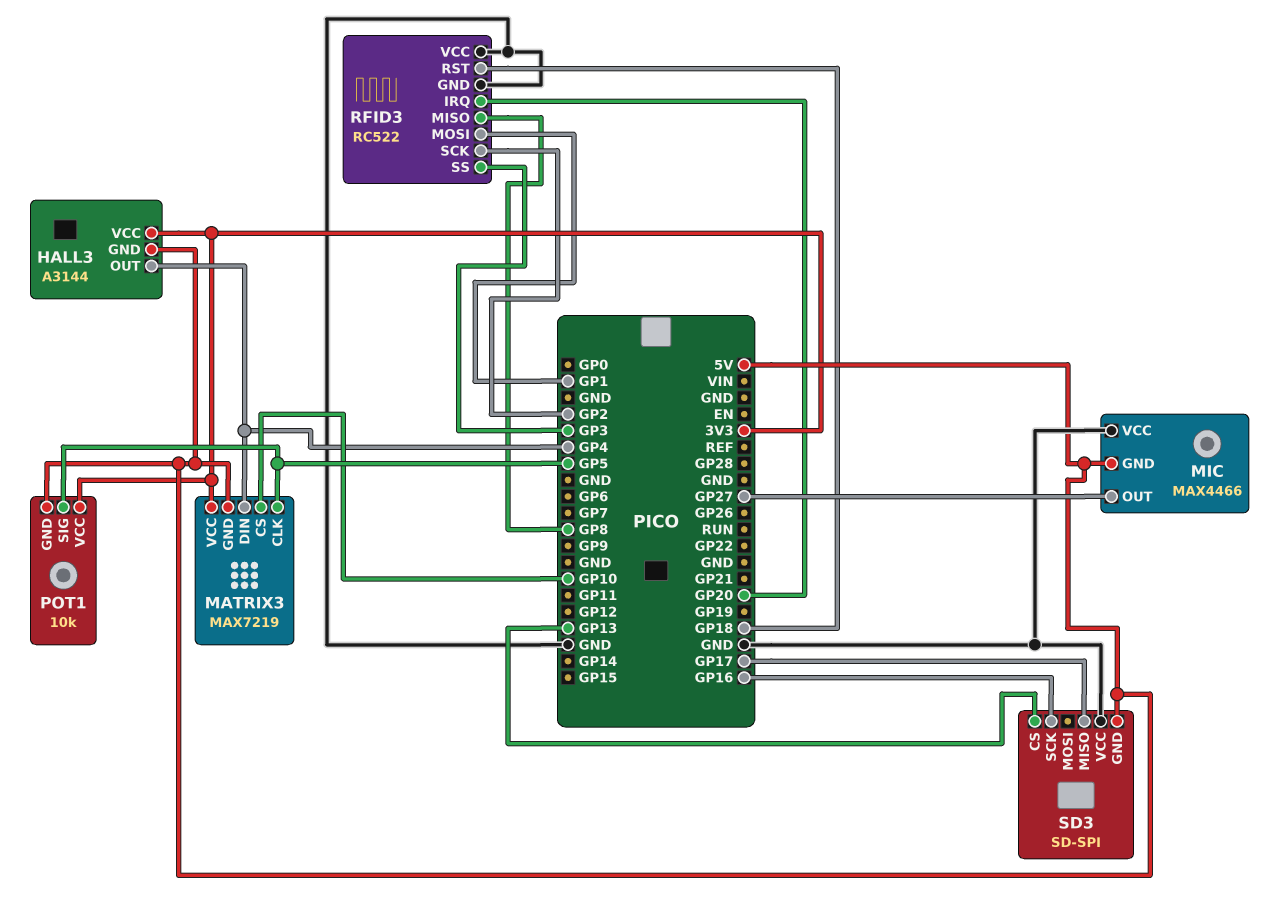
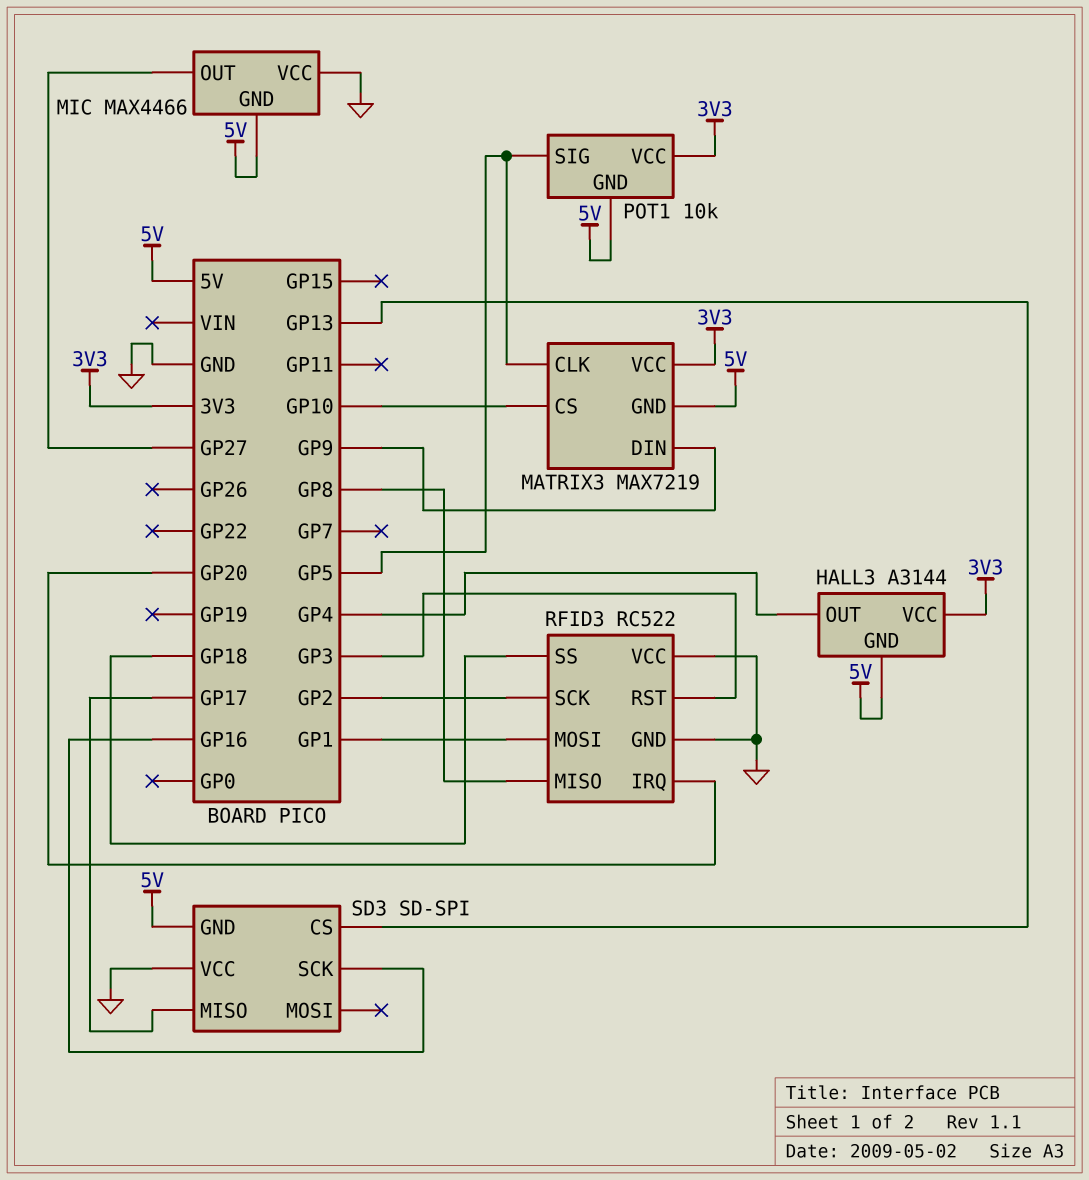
MATRIX3 pin DIN: GP4 -> GP9
RFID3 pin RST: GP18 -> GP3
RFID3 pin SS: GP3 -> GP18

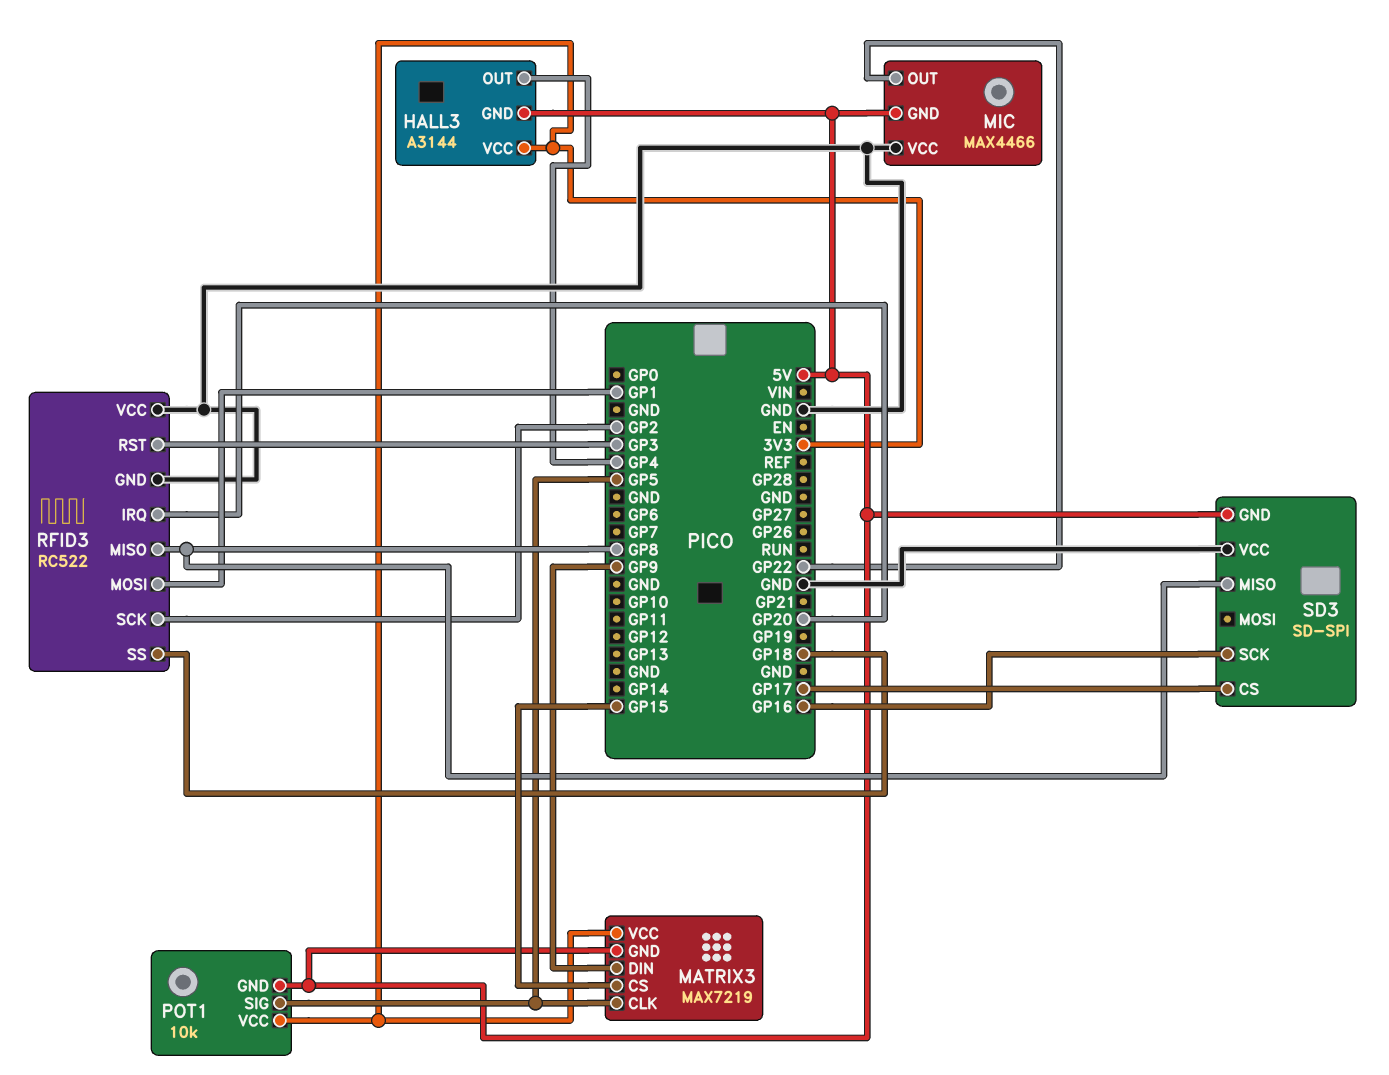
MATRIX3 pin CS: GP10 -> GP15
MIC pin OUT: GP27 -> GP22
SD3 pin CS: GP13 -> GP17
SD3 pin MISO: GP17 -> GP8

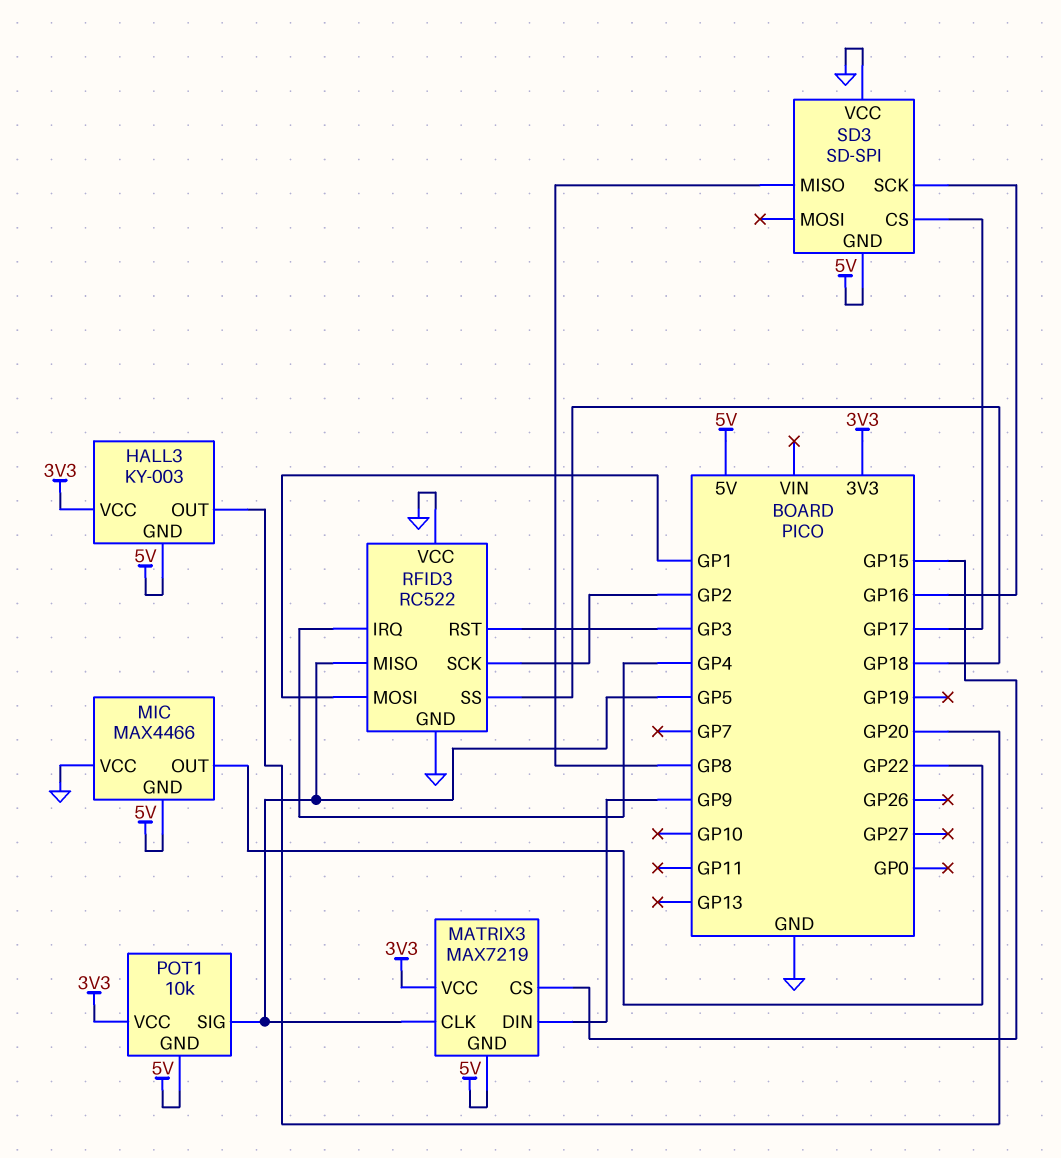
HALL3: A3144 -> KY-003
HALL3 pin OUT: GP4 -> GP20
RFID3 pin IRQ: GP20 -> GP4
RFID3 pin MISO: GP8 -> GP5

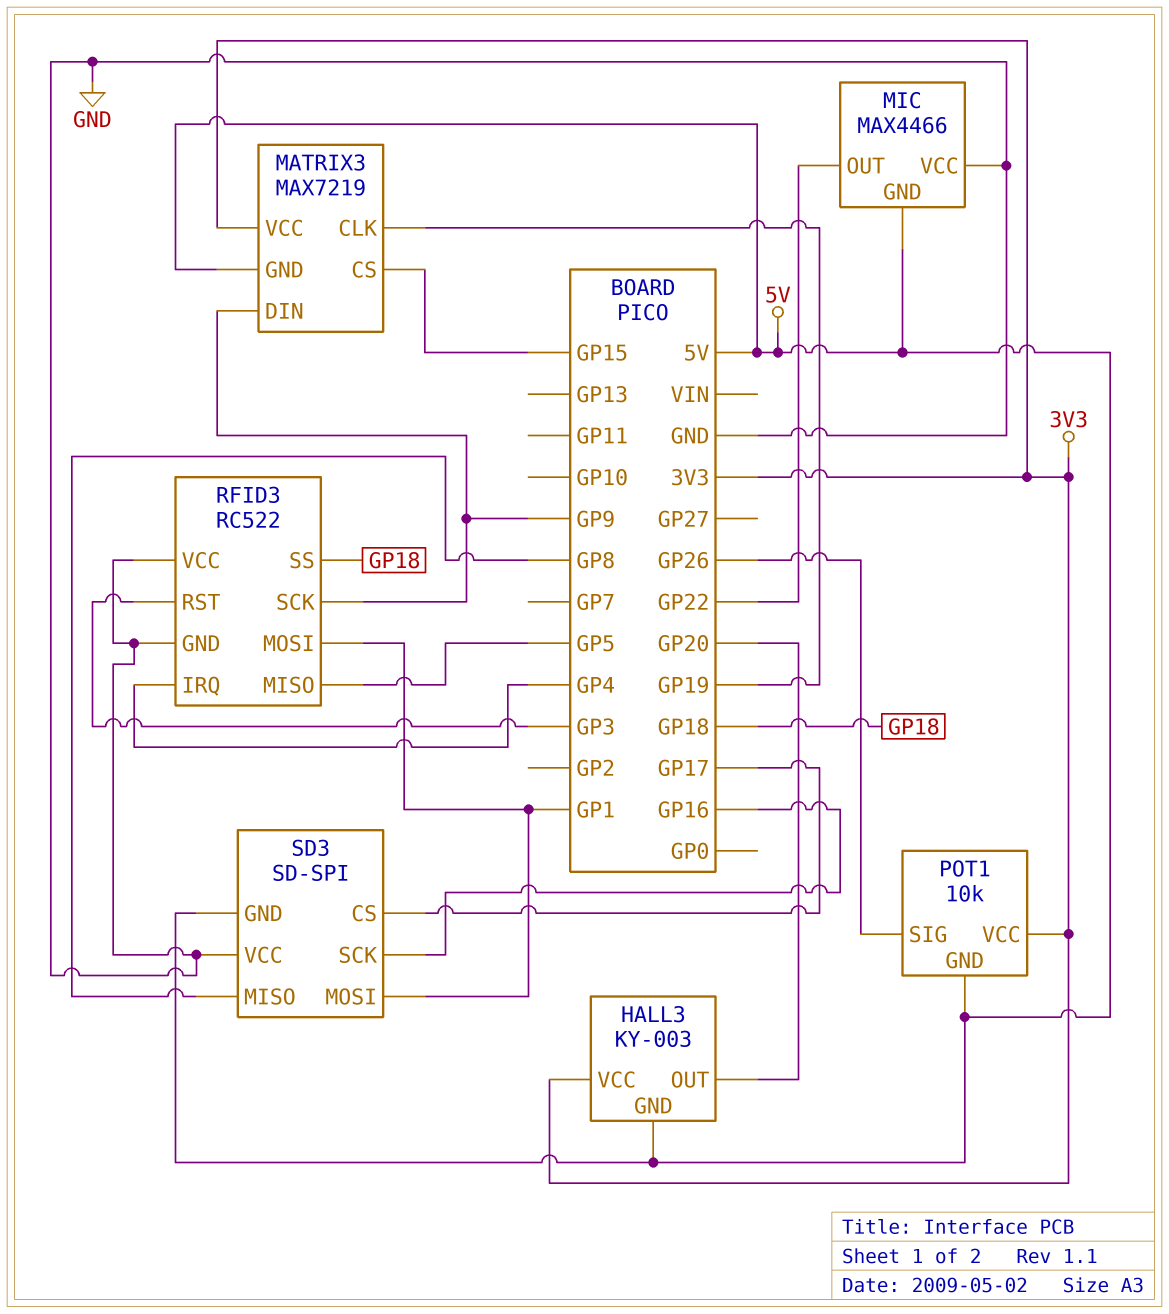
MATRIX3 pin CLK: GP5 -> GP19
POT1 pin SIG: GP5 -> GP26
RFID3 pin SCK: GP2 -> GP9
SD3 pin MOSI: none -> GP1

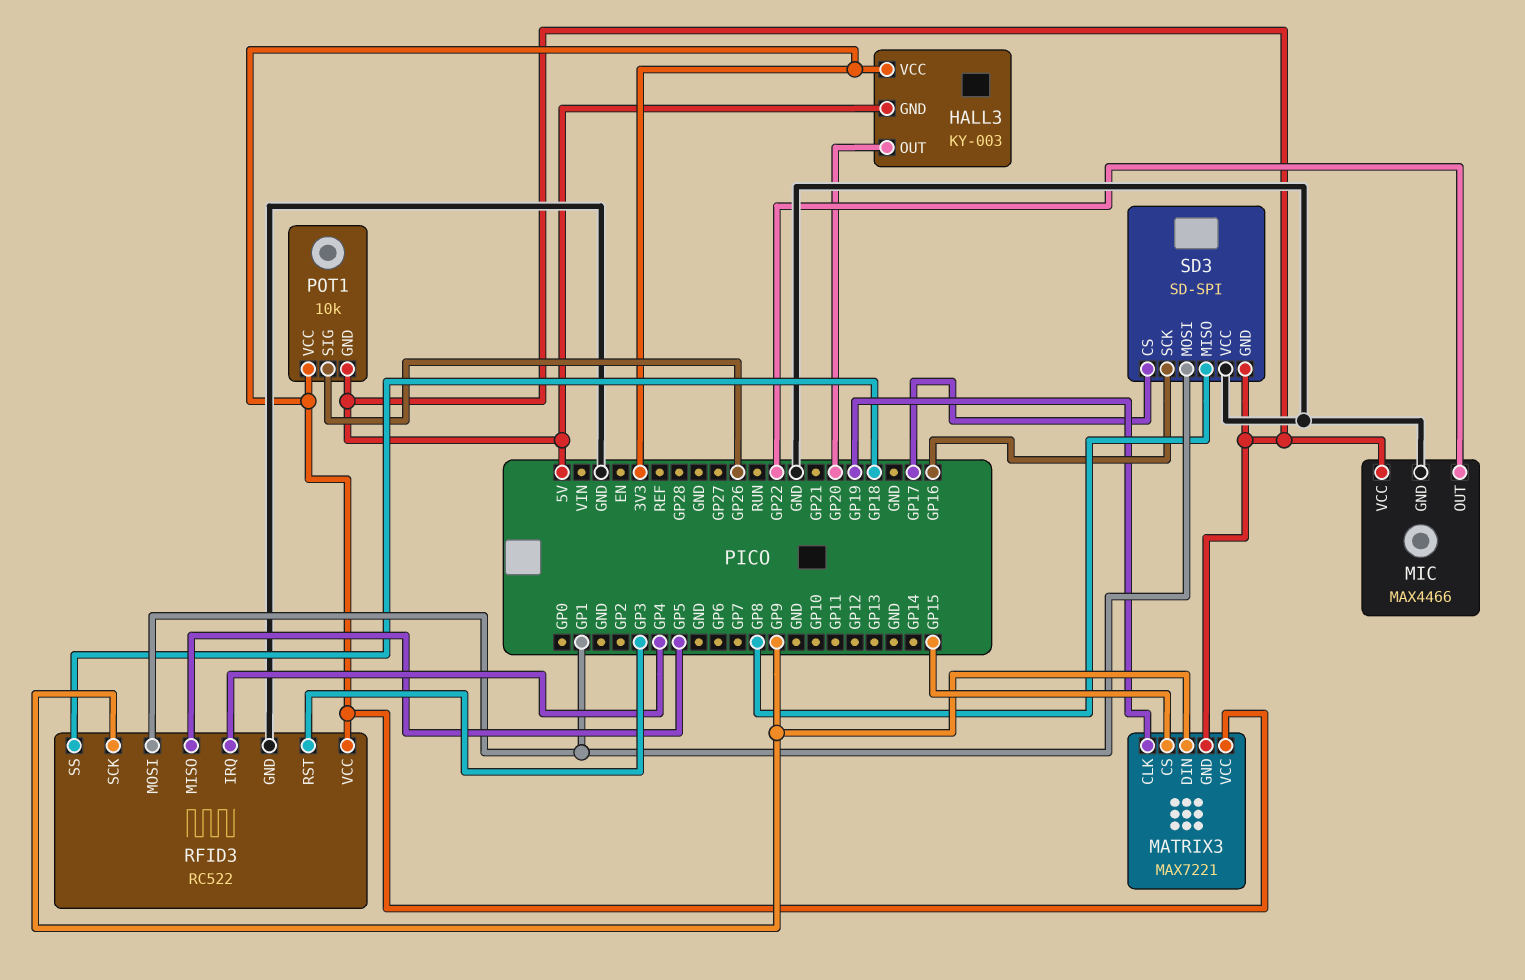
MATRIX3: MAX7219 -> MAX7221
MIC pin GND: 5V -> GND
MIC pin VCC: GND -> 5V
RFID3 pin VCC: GND -> 3V3

